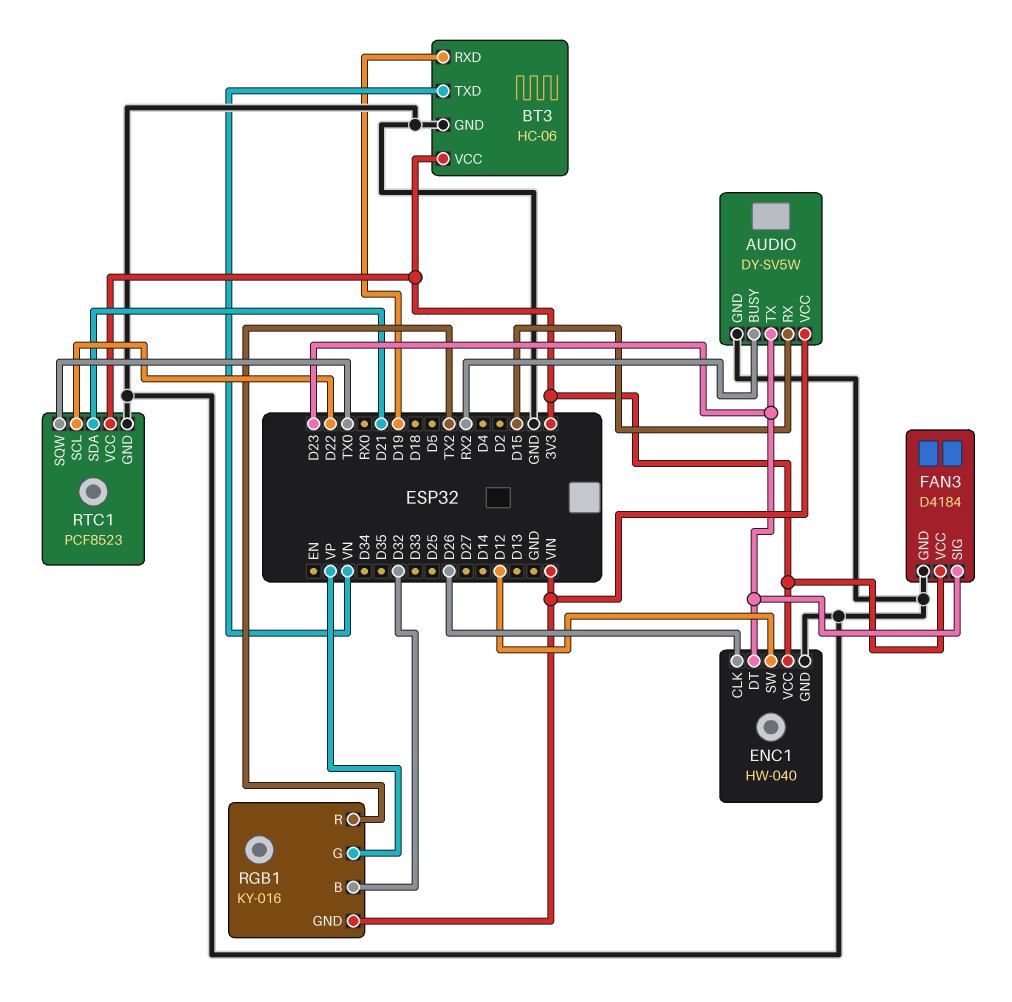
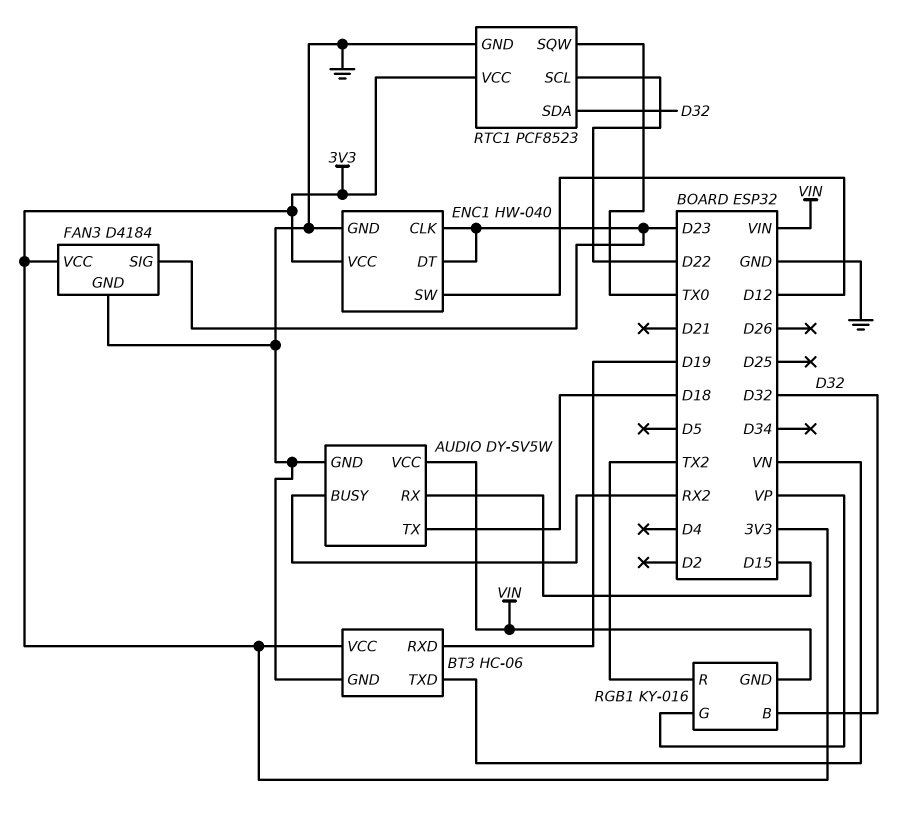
AUDIO pin TX: D23 -> D18
ENC1 pin CLK: D26 -> D23
RTC1 pin SDA: D21 -> D32

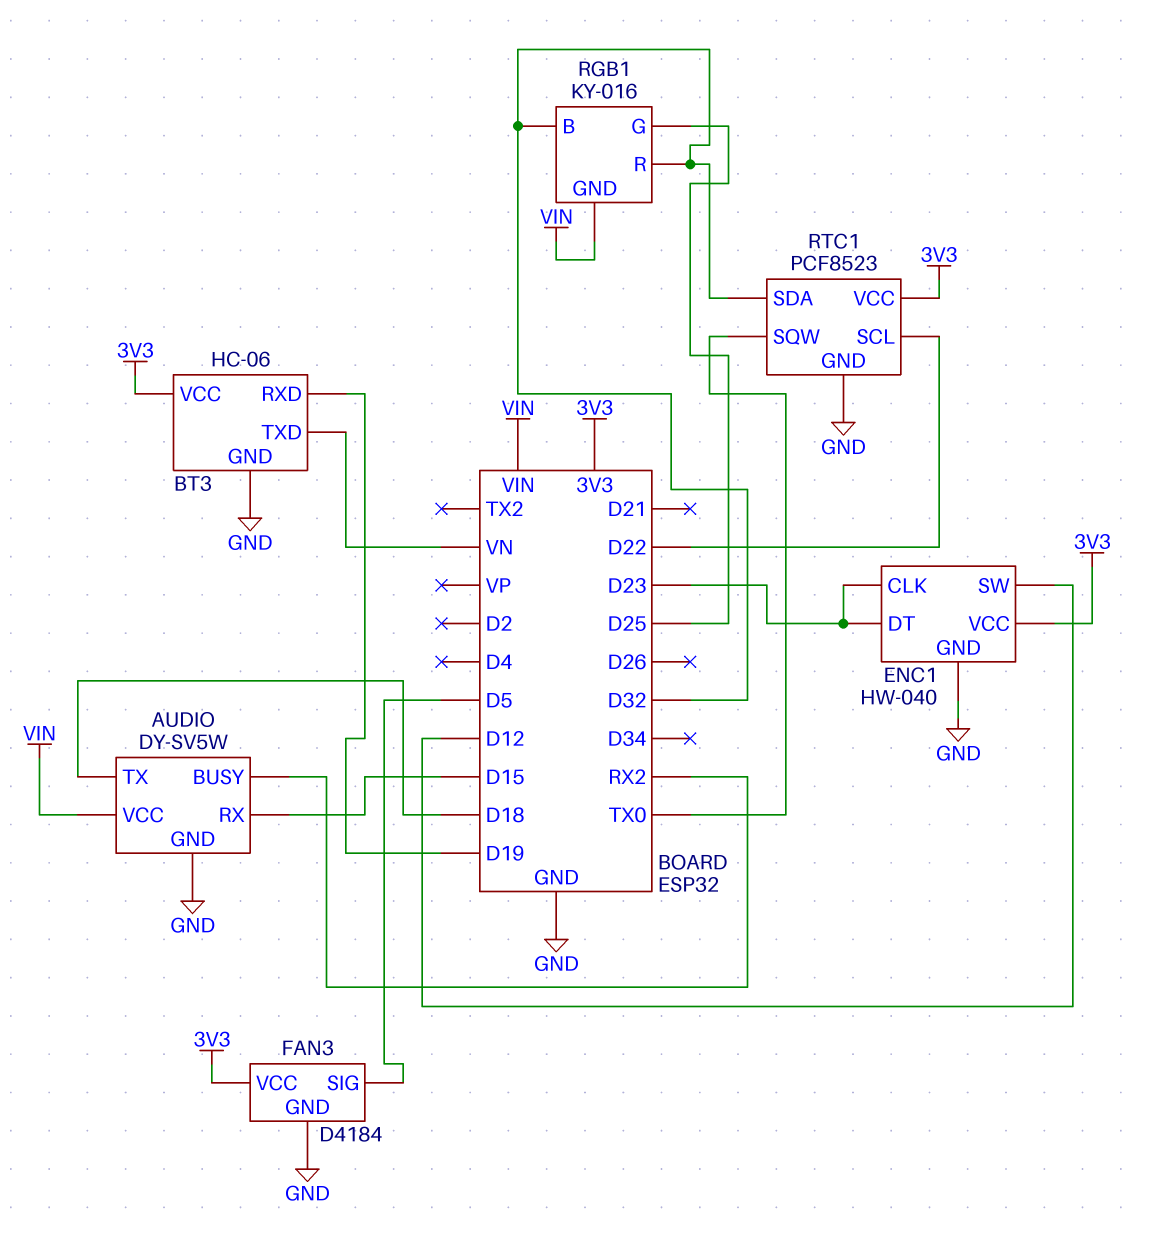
FAN3 pin SIG: D23 -> D5
RGB1 pin G: VP -> D25
RGB1 pin R: TX2 -> D32

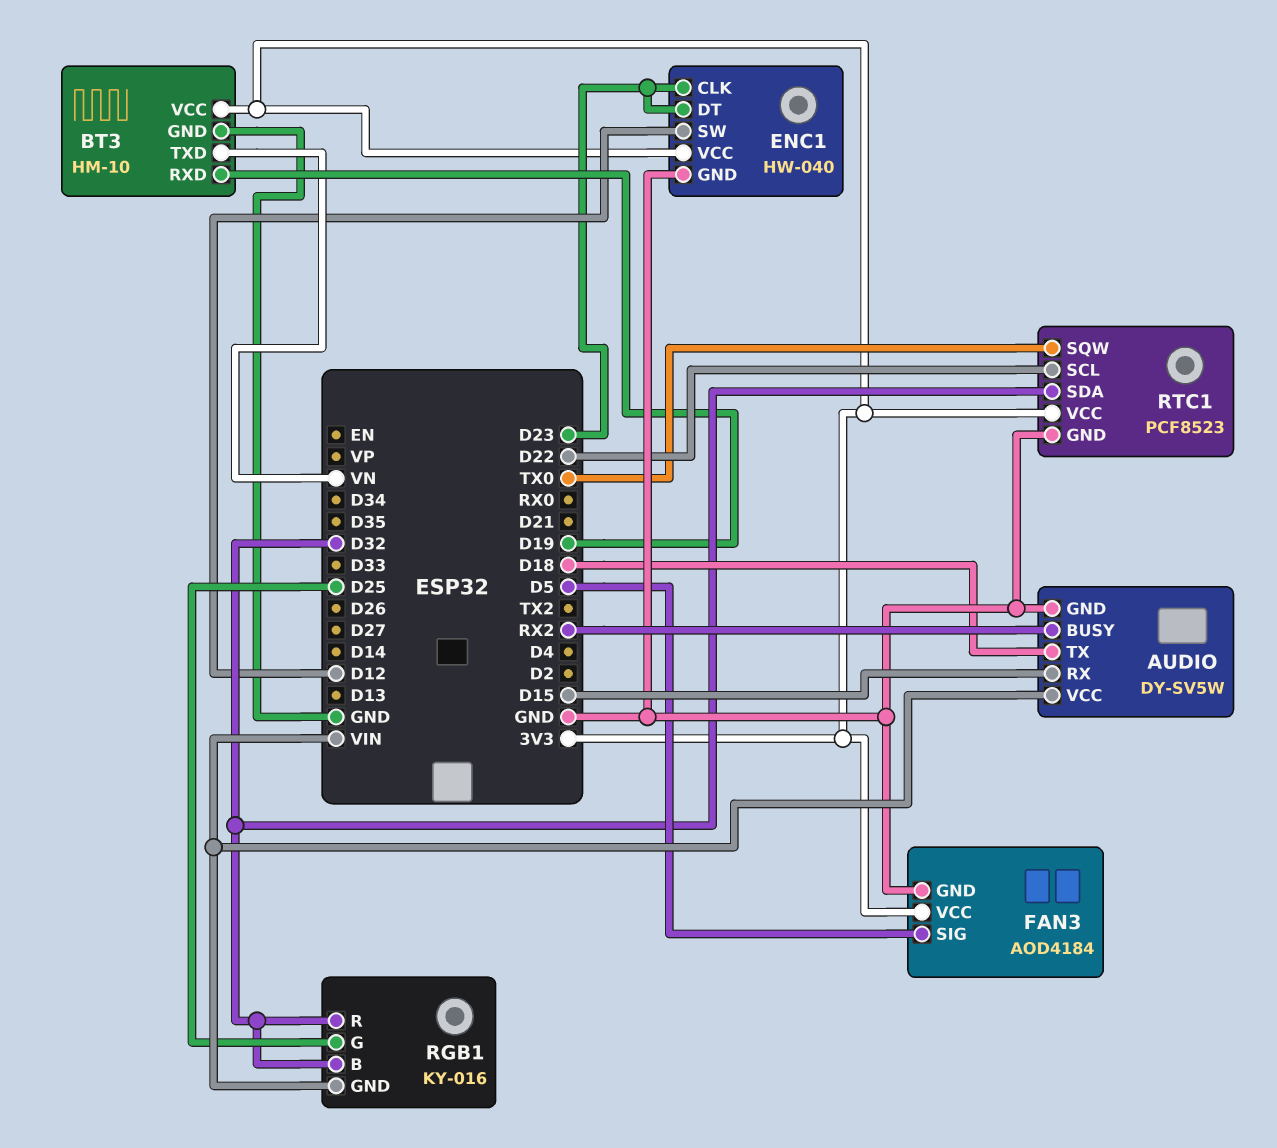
BT3: HC-06 -> HM-10
FAN3: D4184 -> AOD4184

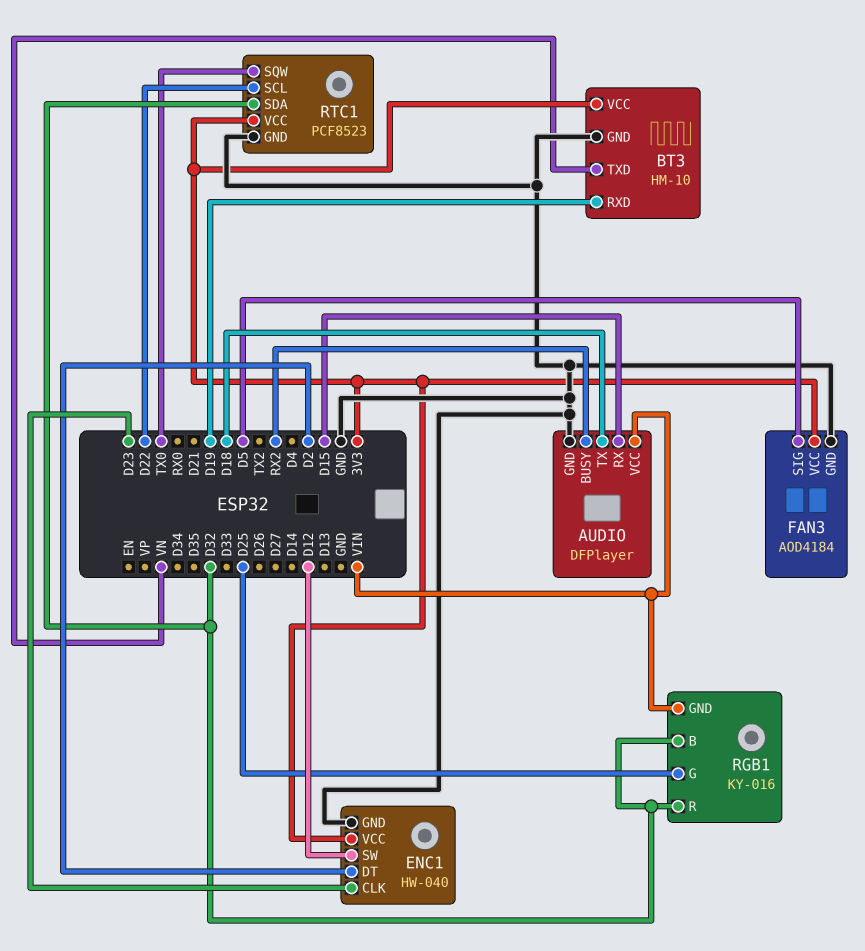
AUDIO: DY-SV5W -> DFPlayer
ENC1 pin DT: D23 -> D2

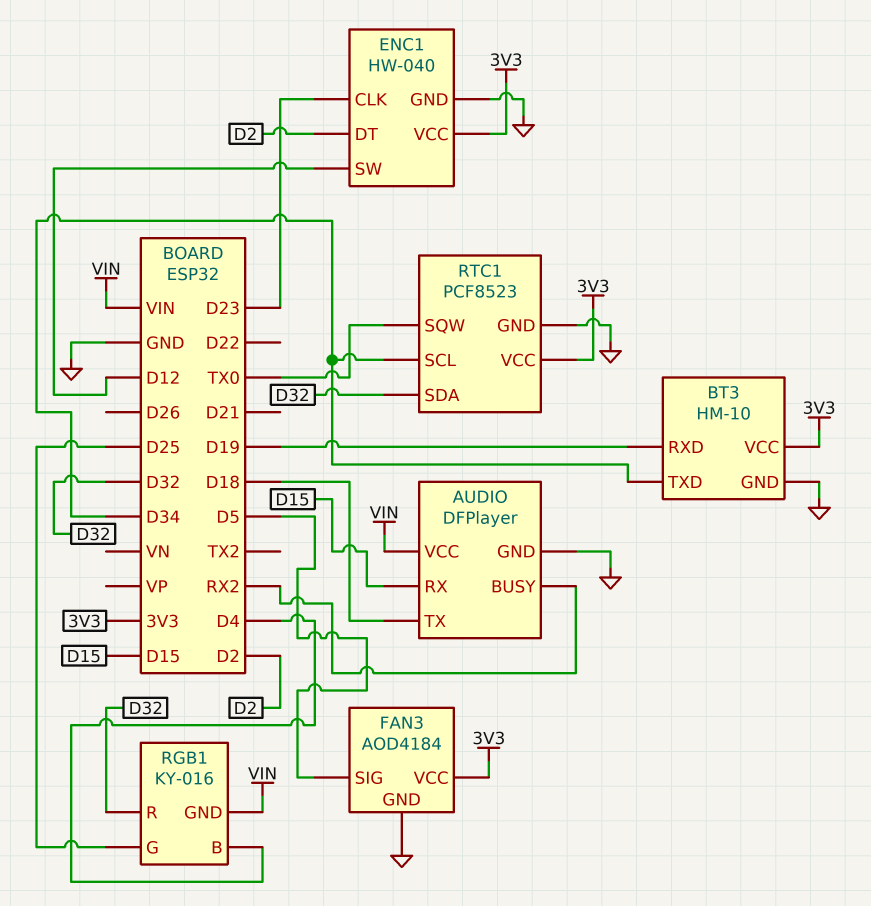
BT3 pin TXD: VN -> D34
RGB1 pin B: D32 -> D4
RTC1 pin SCL: D22 -> D34

